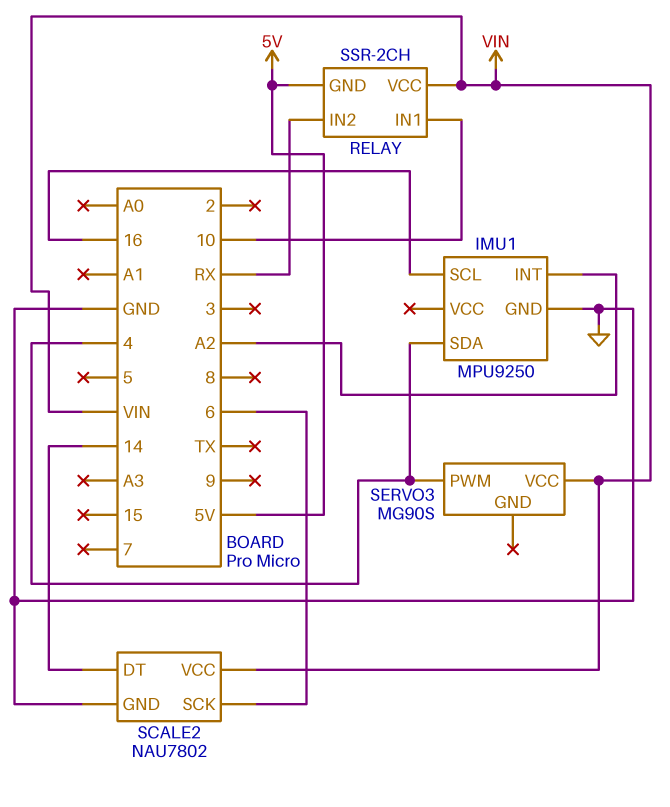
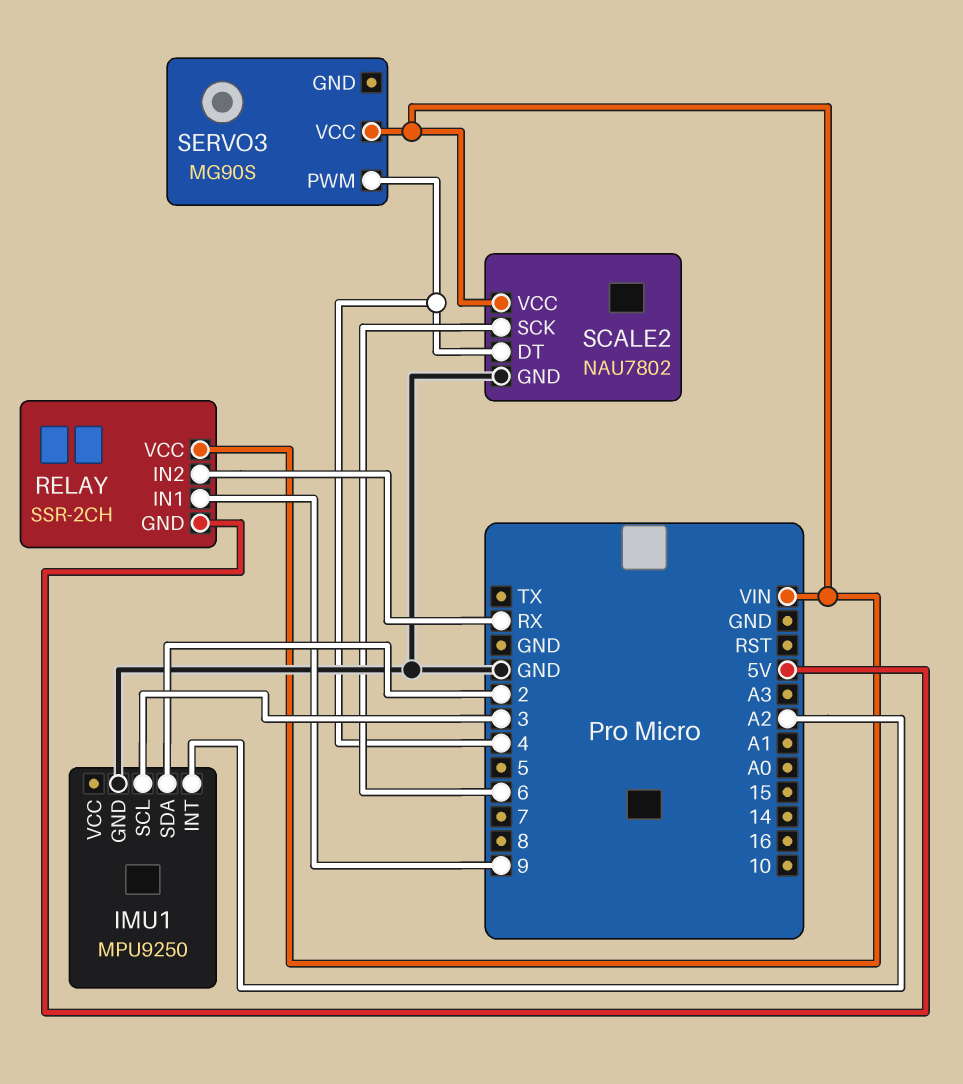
IMU1 pin SCL: 16 -> 3
IMU1 pin SDA: 4 -> 2
RELAY pin IN1: 10 -> 9
SCALE2 pin DT: 14 -> 4

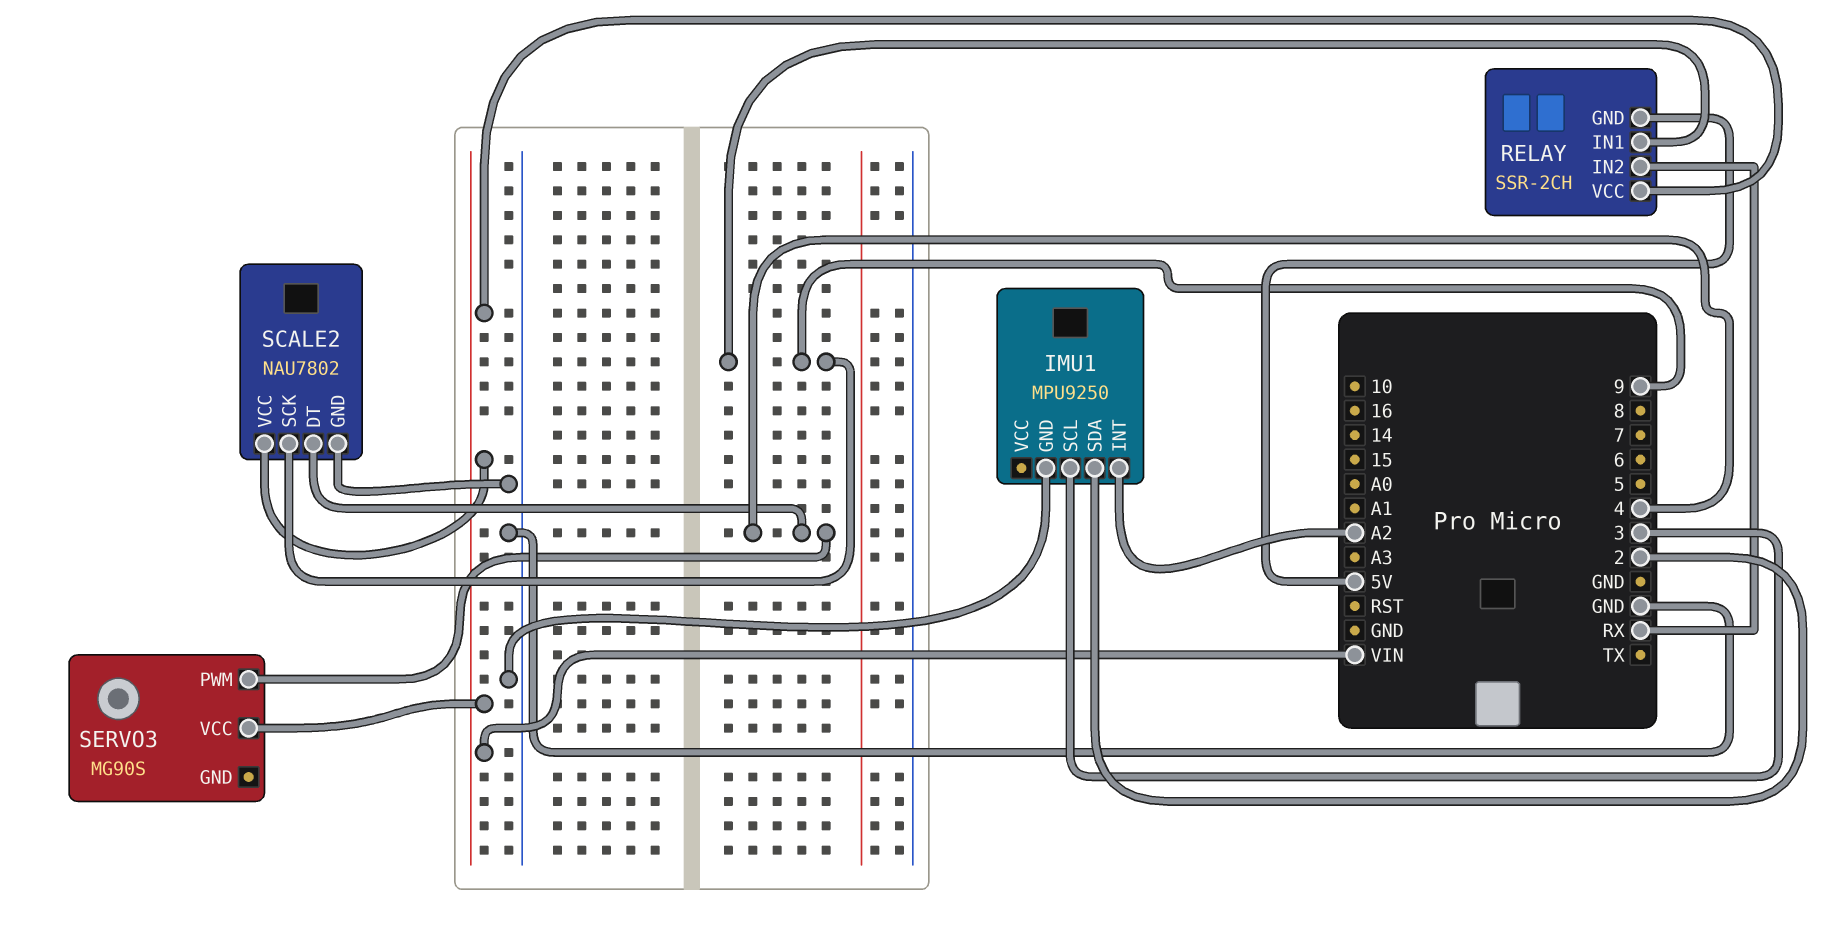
SCALE2 pin SCK: 6 -> 9

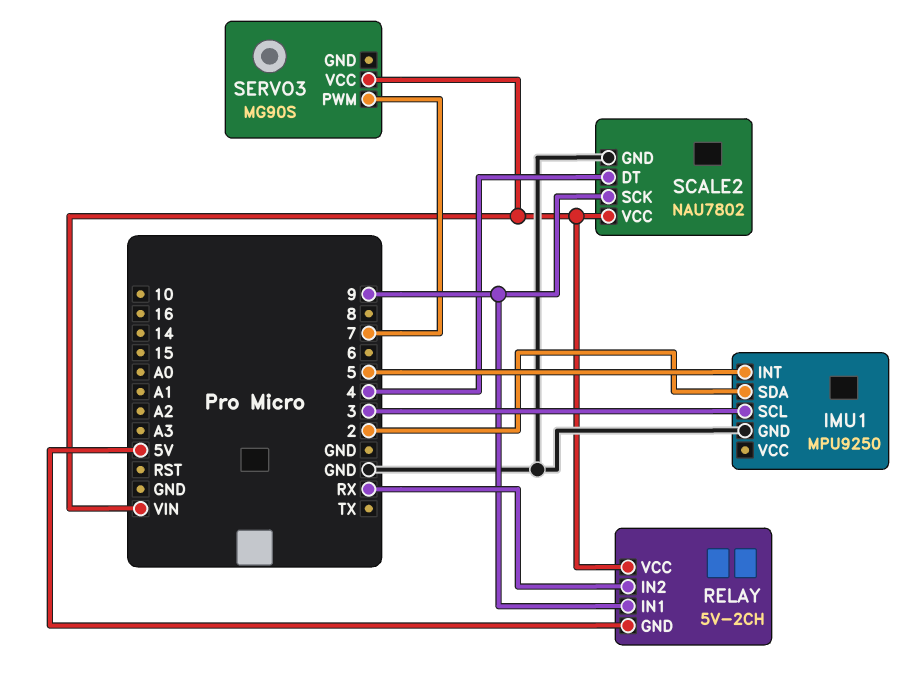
IMU1 pin INT: A2 -> 5
RELAY: SSR-2CH -> 5V-2CH
SERVO3 pin PWM: 4 -> 7

